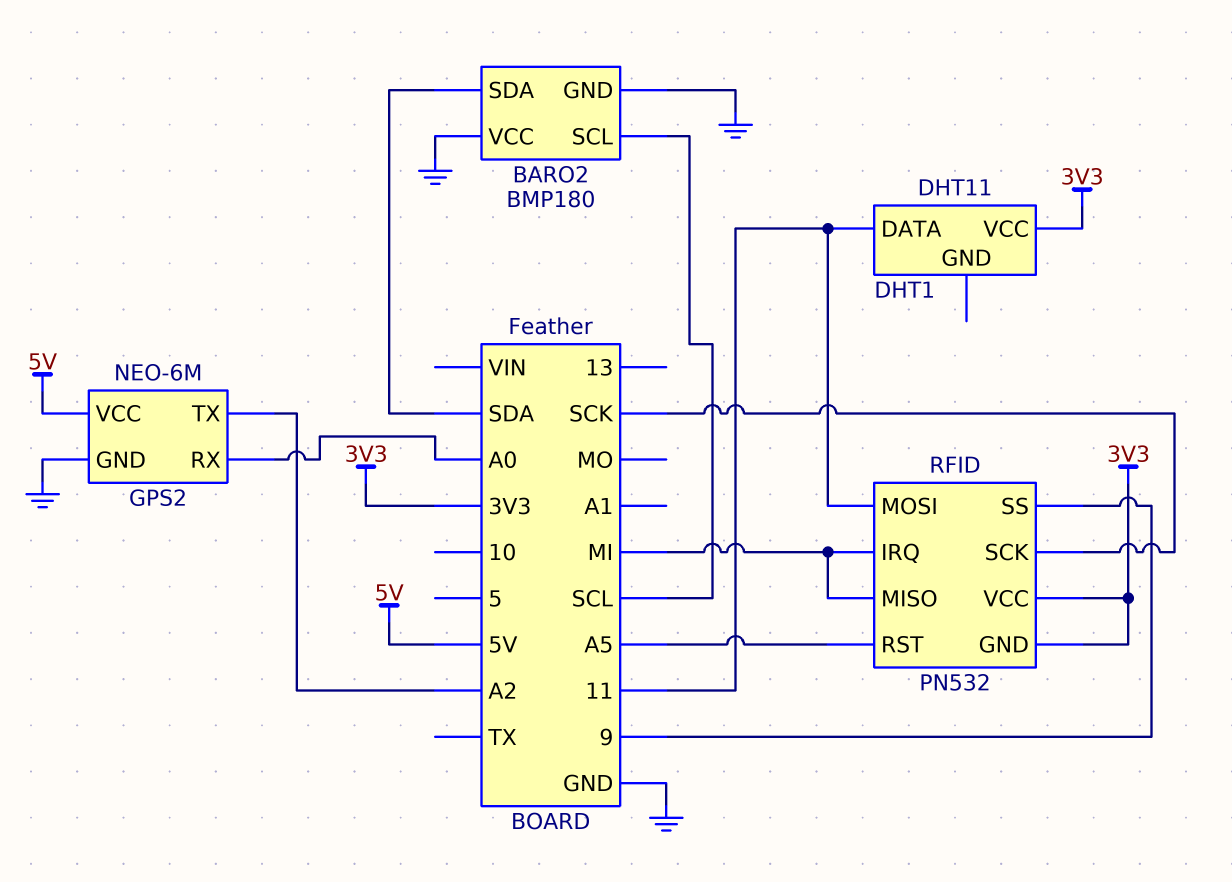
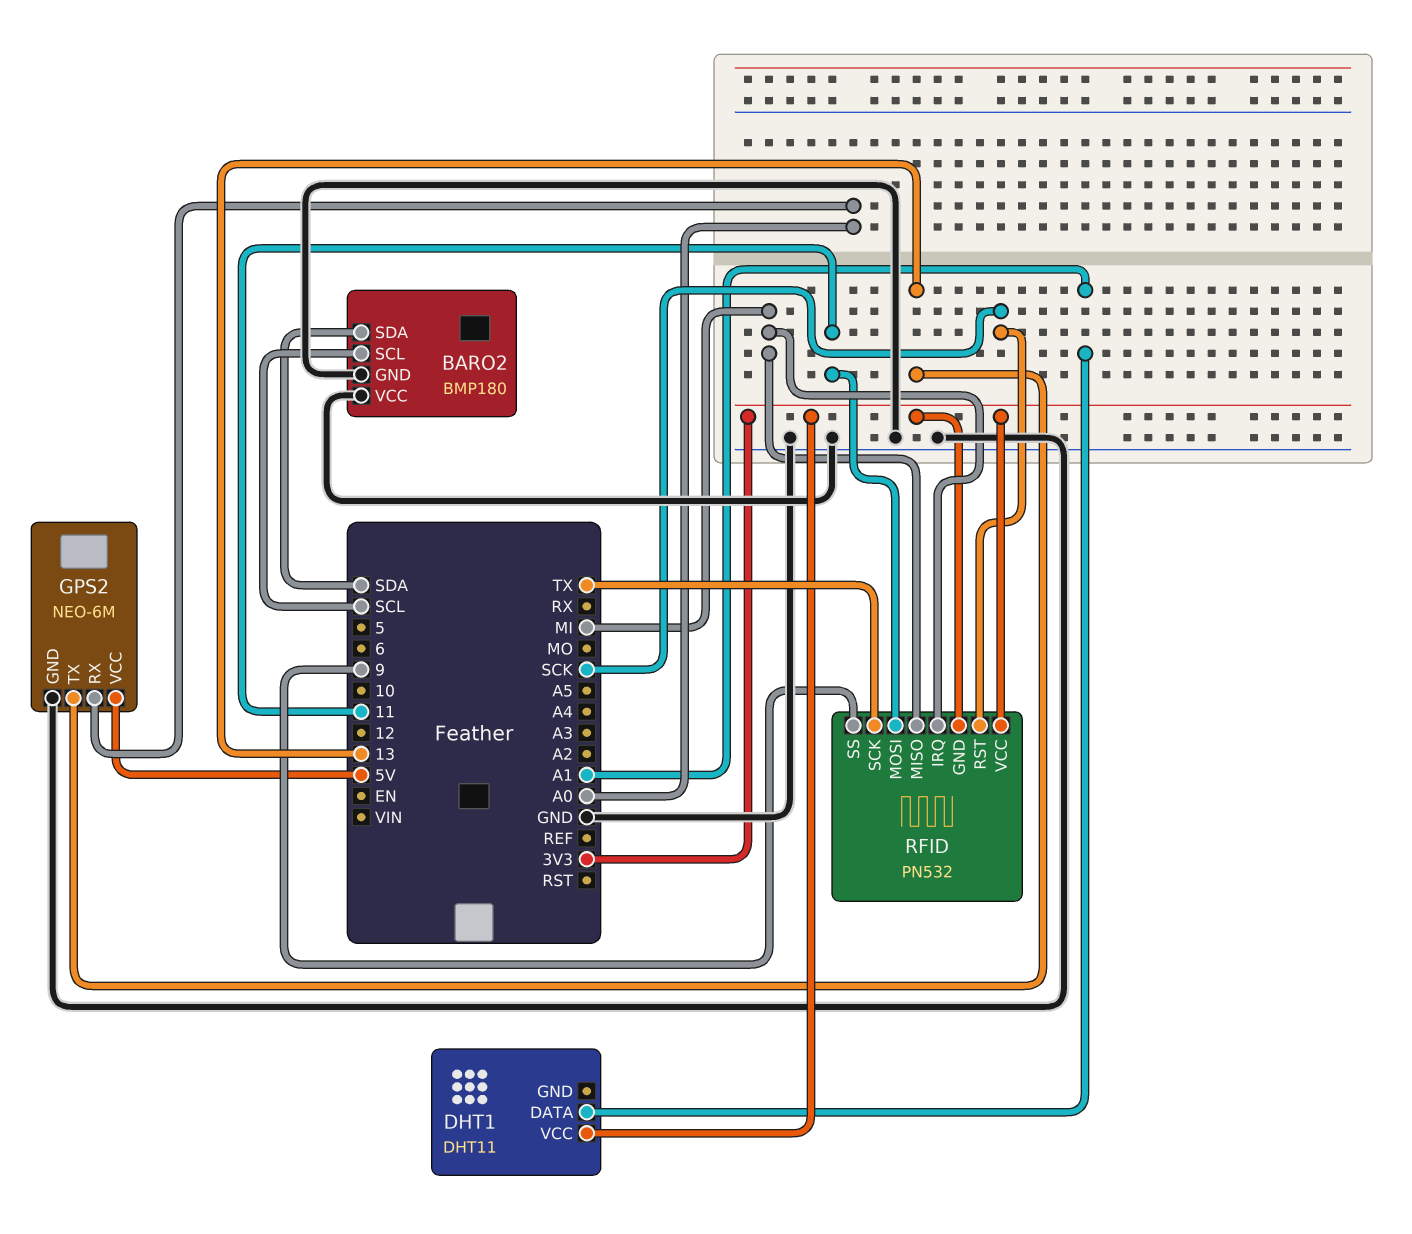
DHT1 pin DATA: 11 -> A1
GPS2 pin TX: A2 -> 13
RFID pin RST: A5 -> SCK
RFID pin SCK: SCK -> TX

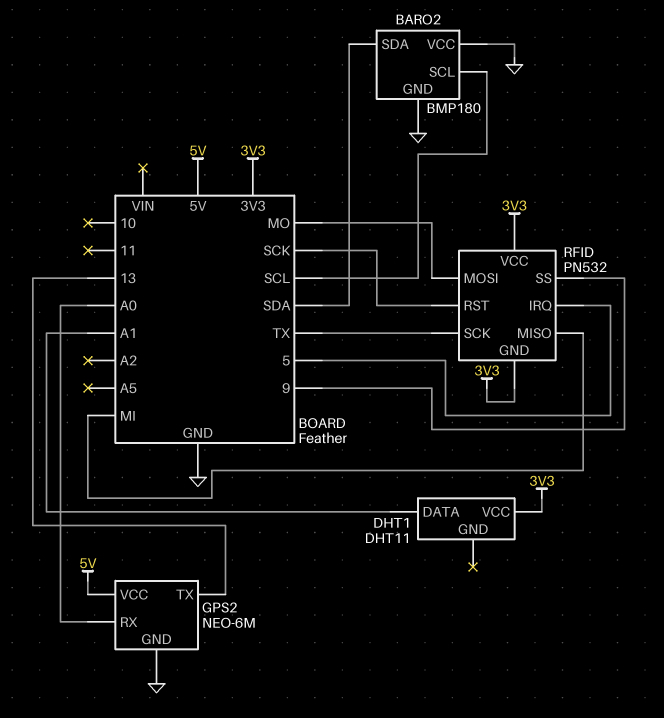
RFID pin IRQ: MI -> 5
RFID pin MOSI: 11 -> MO

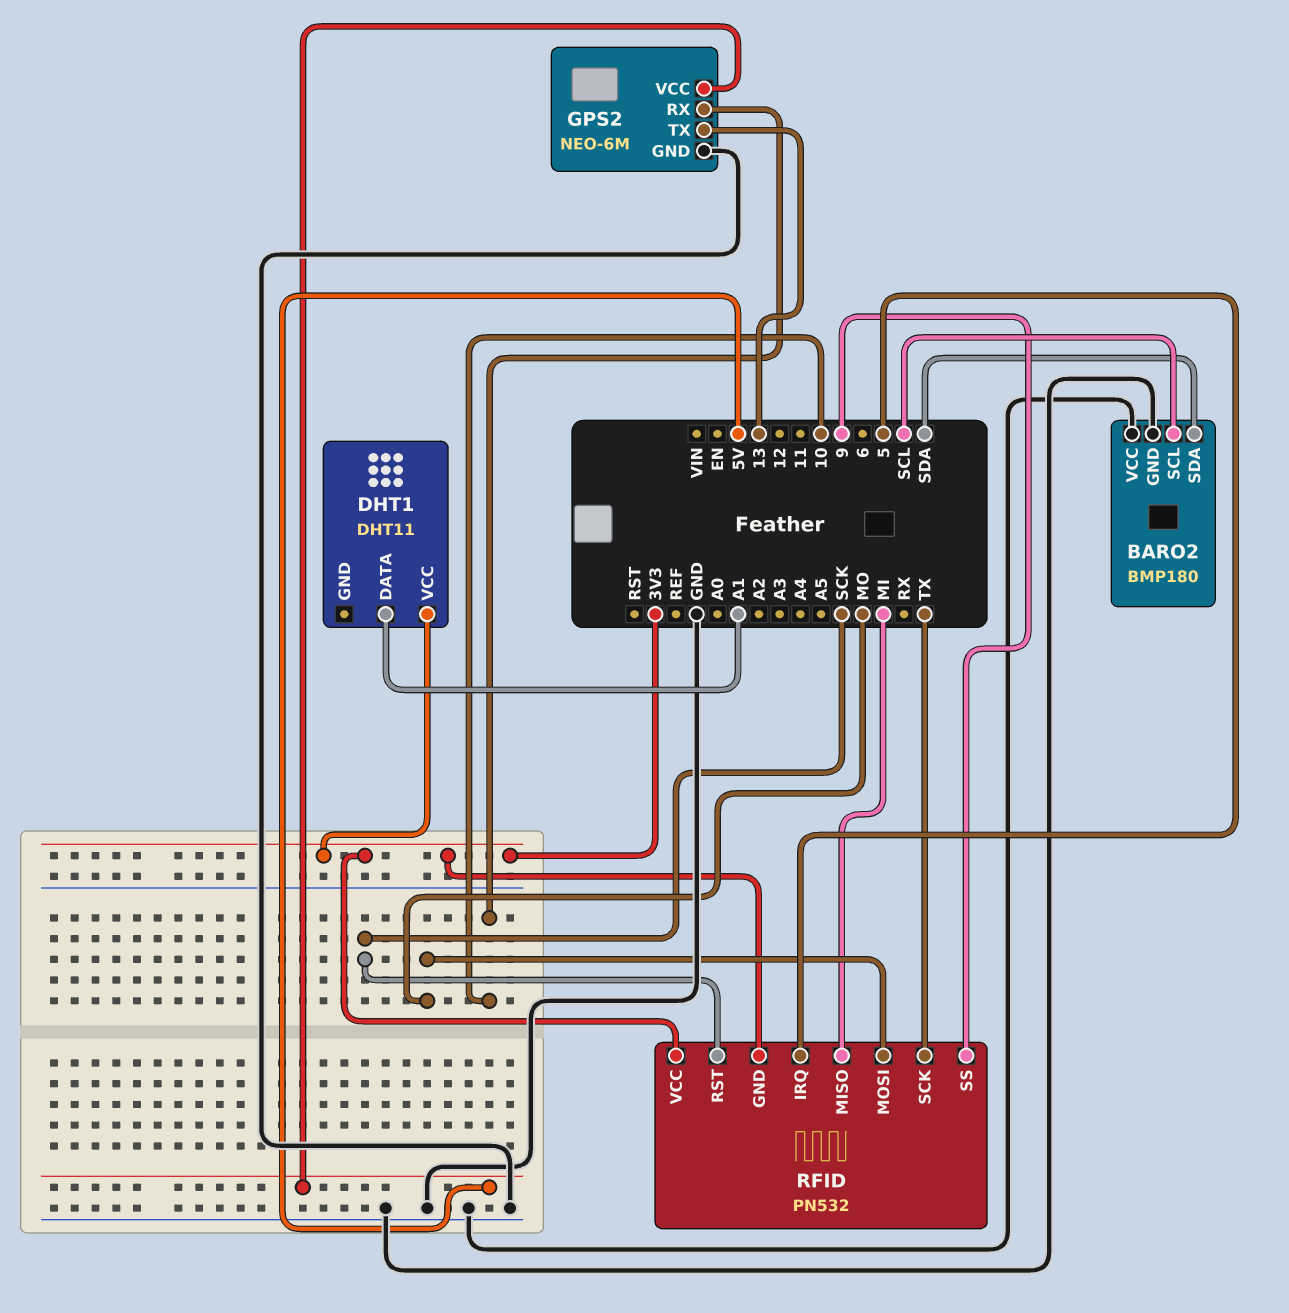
GPS2 pin RX: A0 -> 10

